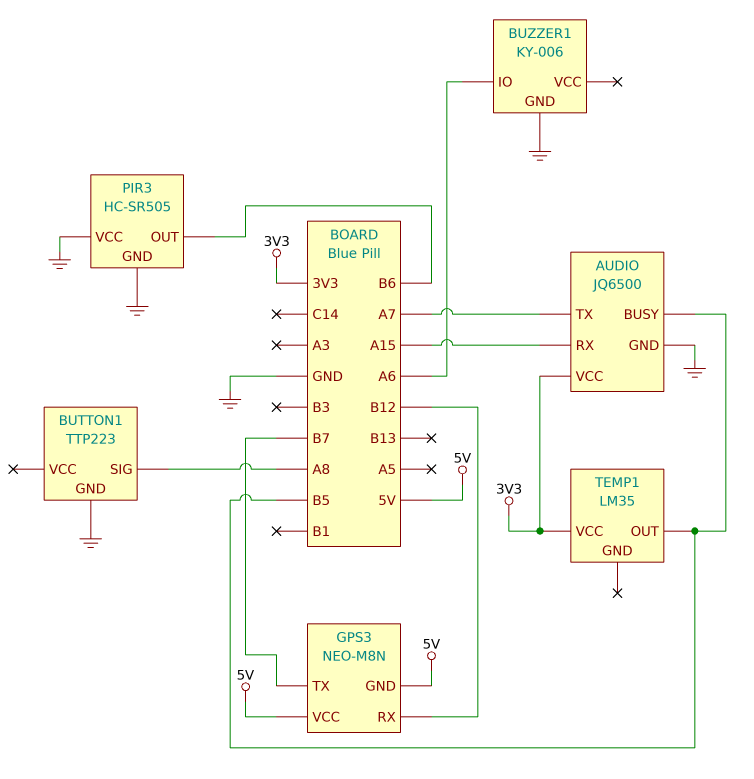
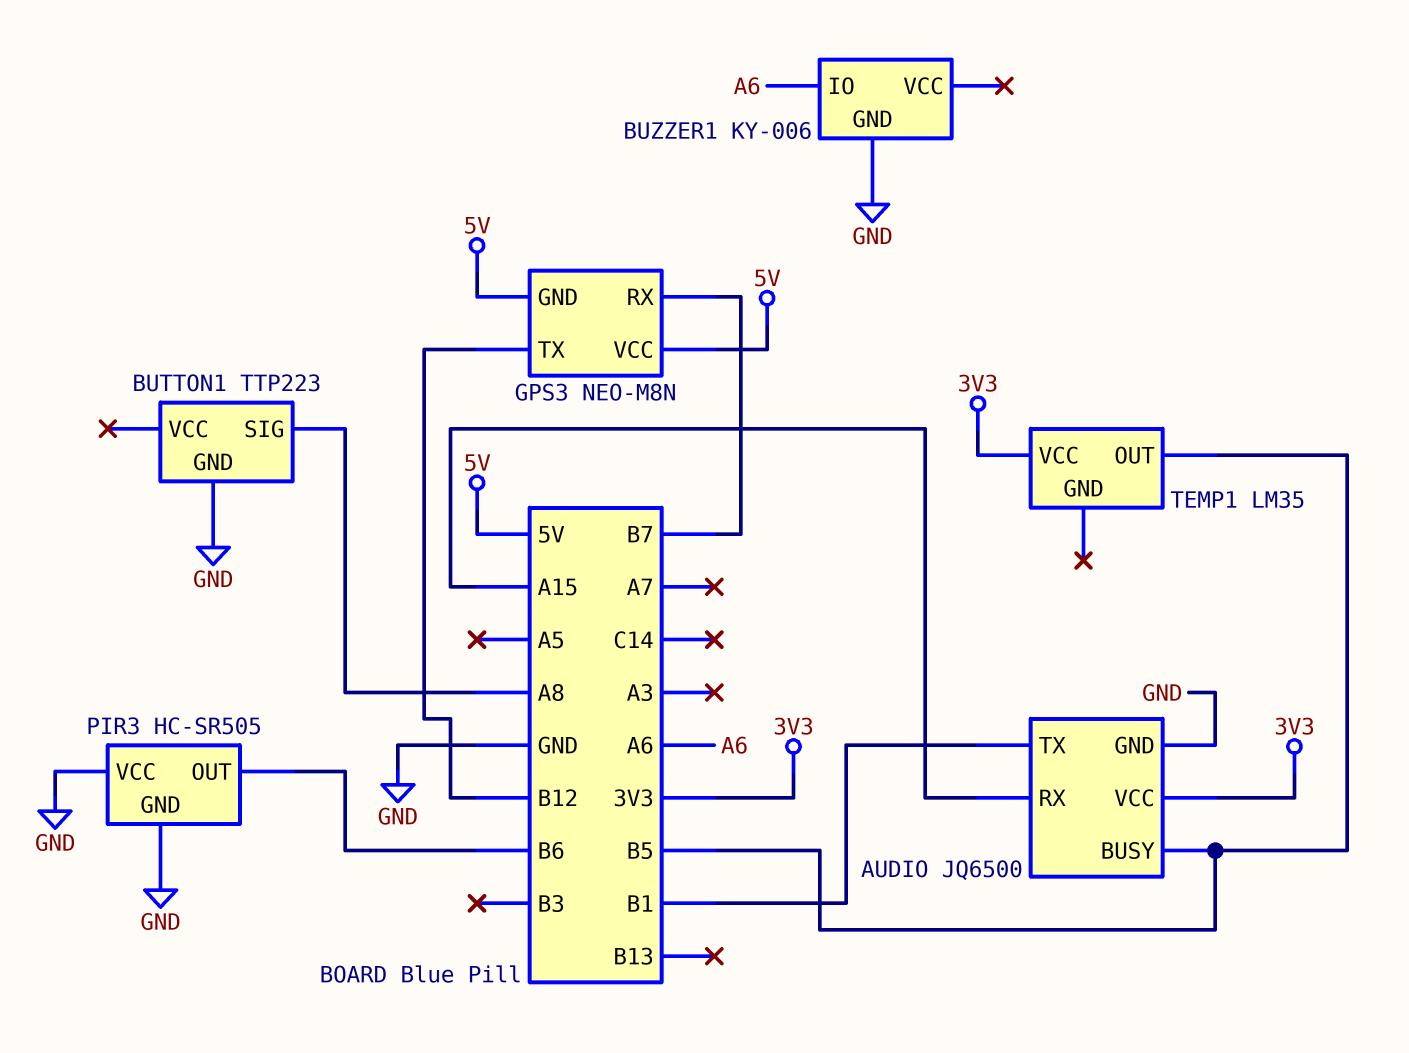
AUDIO pin TX: A7 -> B1
GPS3 pin RX: B12 -> B7
GPS3 pin TX: B7 -> B12

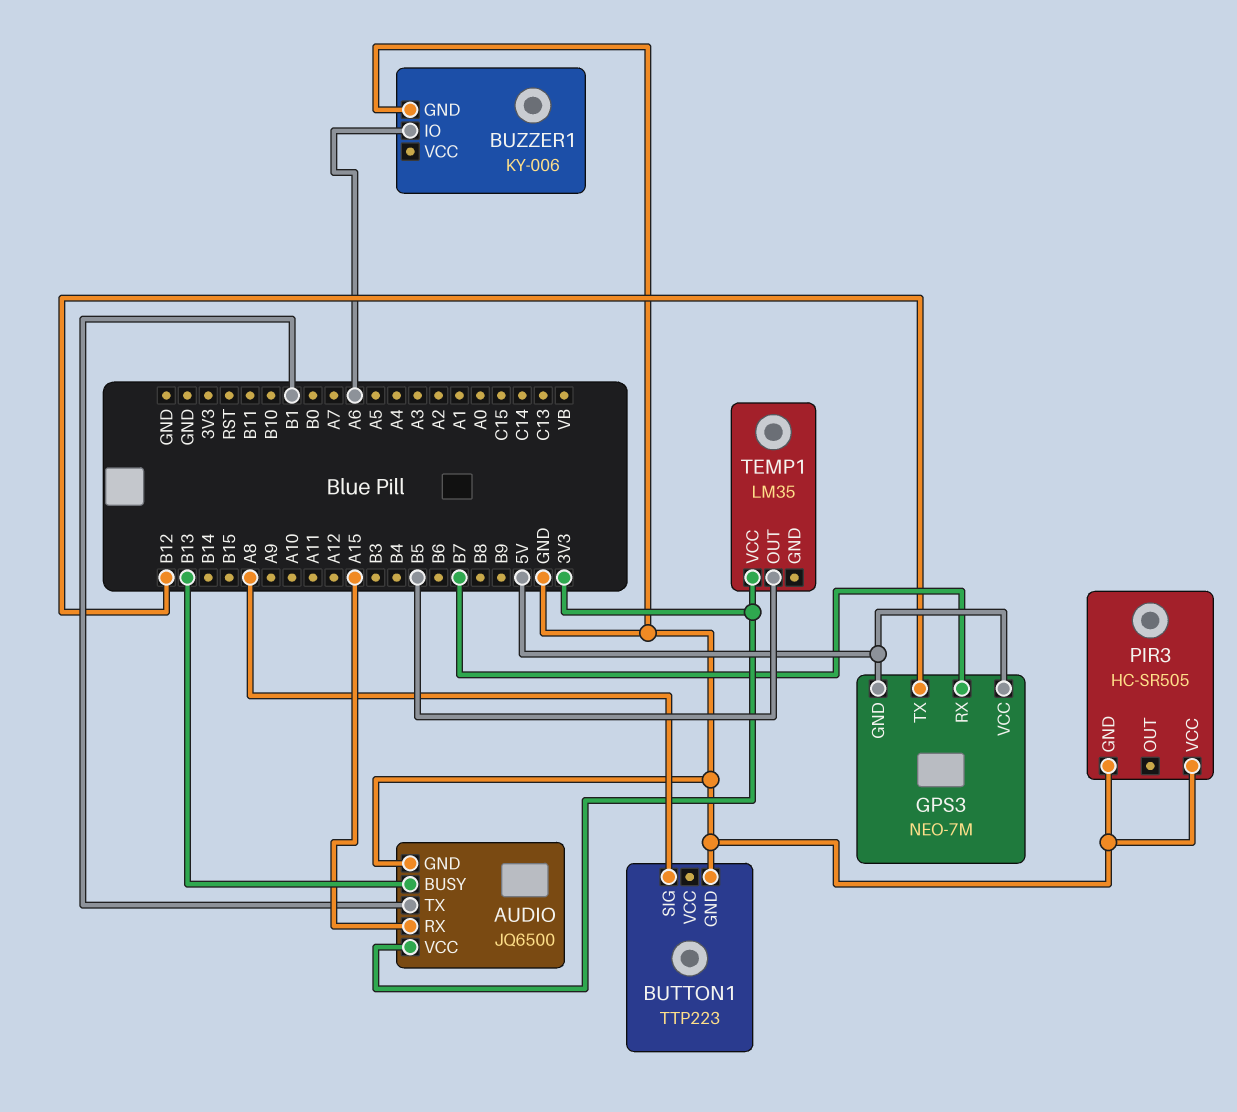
AUDIO pin BUSY: B5 -> B13
GPS3: NEO-M8N -> NEO-7M
PIR3 pin OUT: B6 -> none

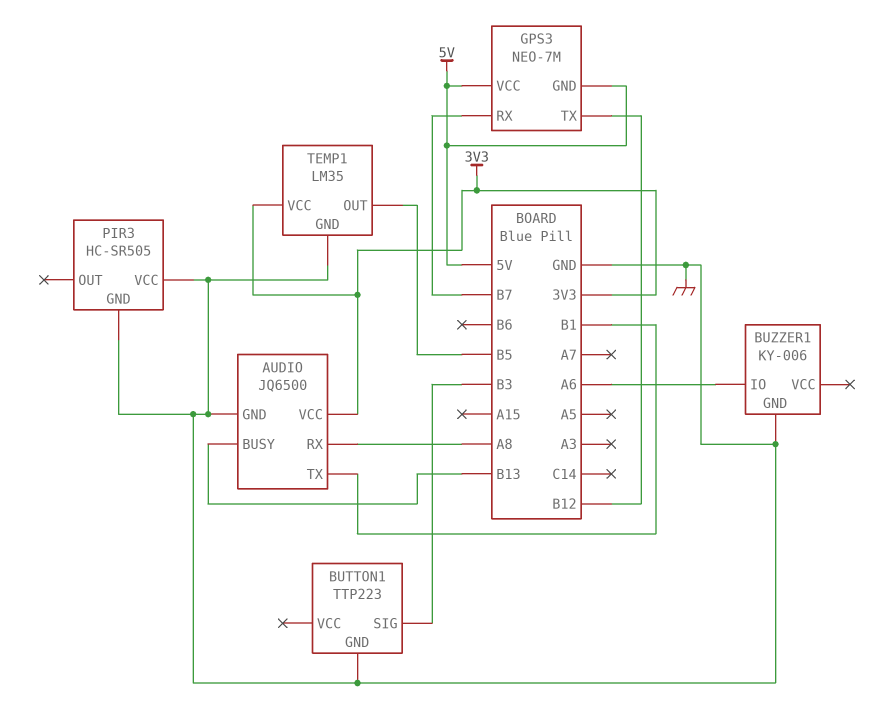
AUDIO pin RX: A15 -> A8
BUTTON1 pin SIG: A8 -> B3
TEMP1 pin GND: none -> GND

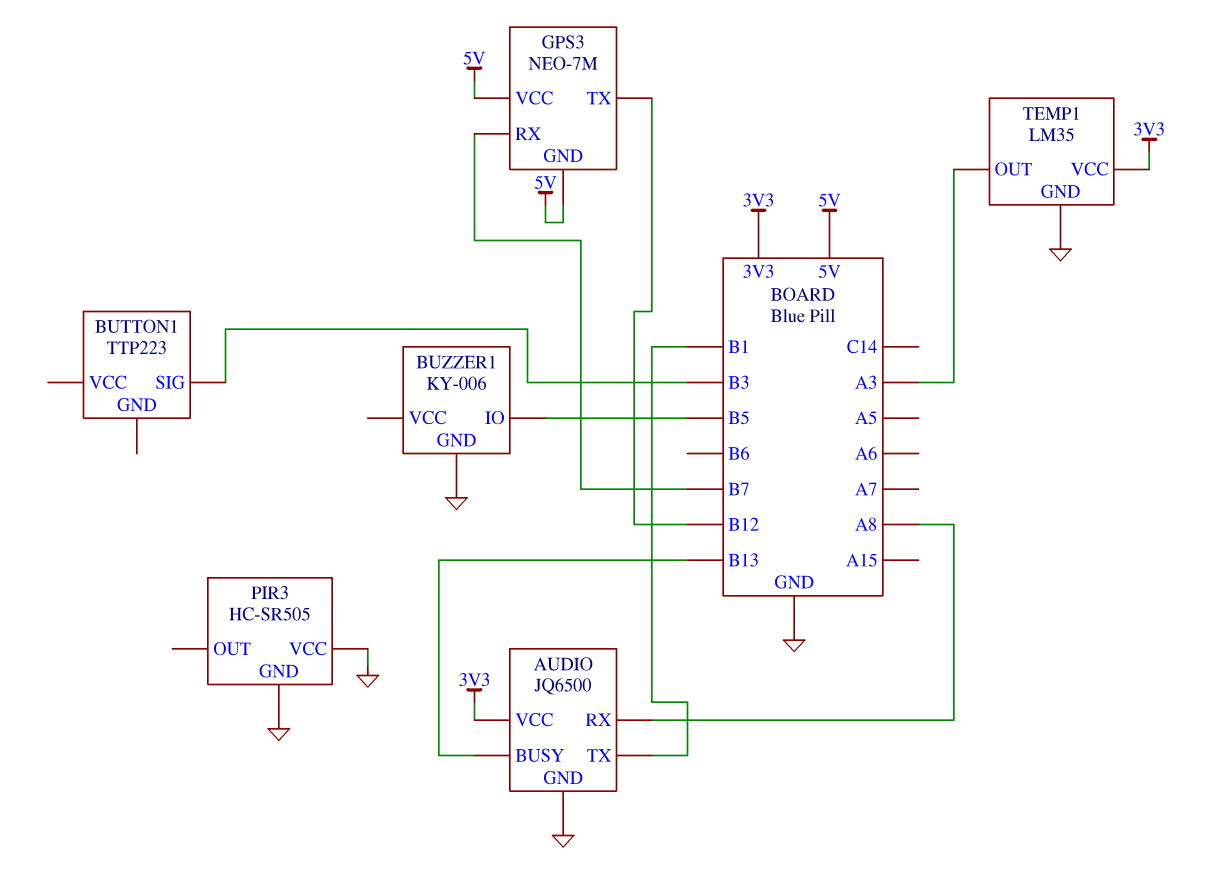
BUTTON1 pin GND: GND -> none
BUZZER1 pin IO: A6 -> B5
TEMP1 pin OUT: B5 -> A3

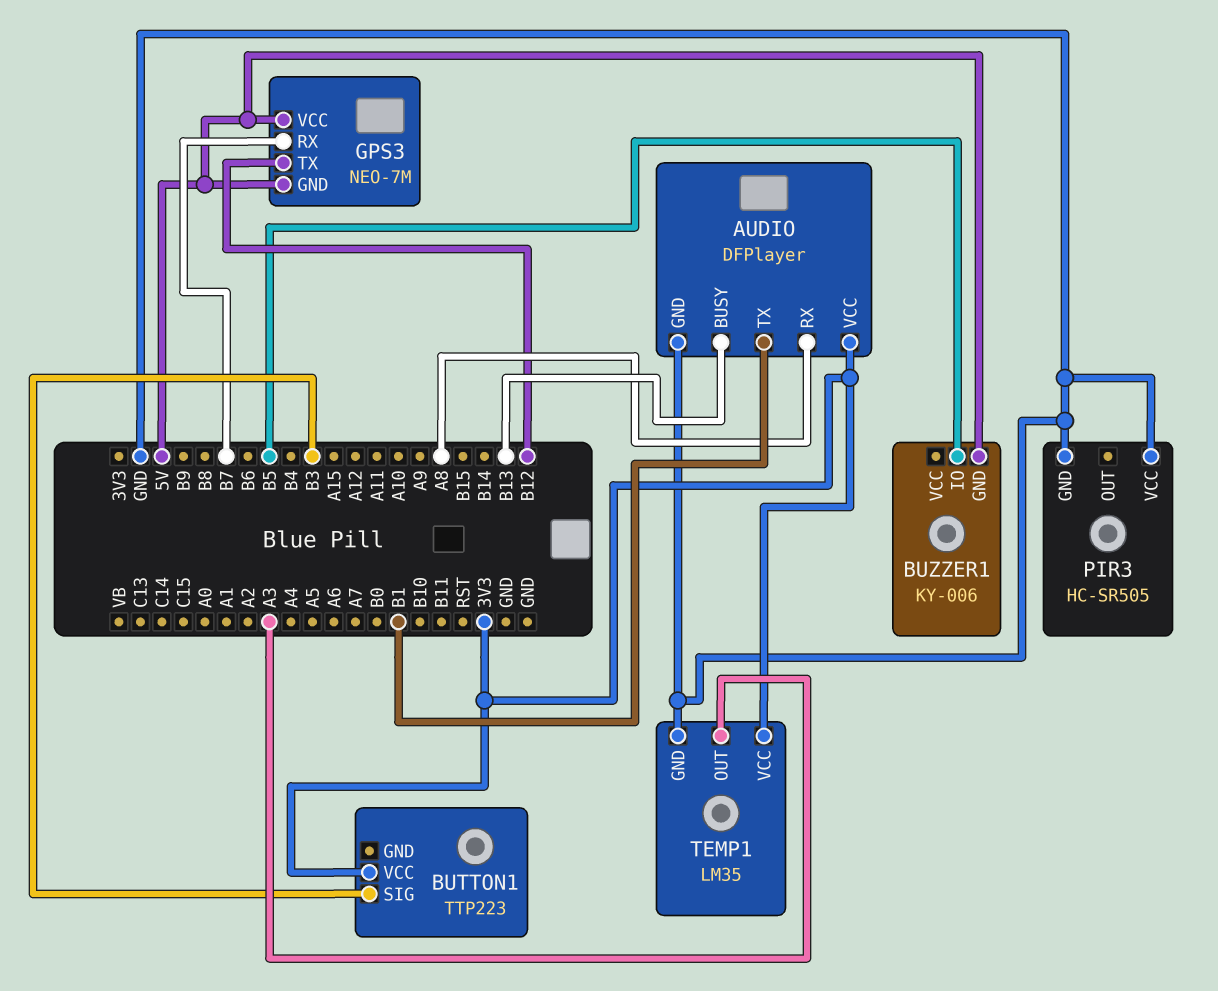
AUDIO: JQ6500 -> DFPlayer
BUTTON1 pin VCC: none -> 3V3
BUZZER1 pin GND: GND -> 5V

